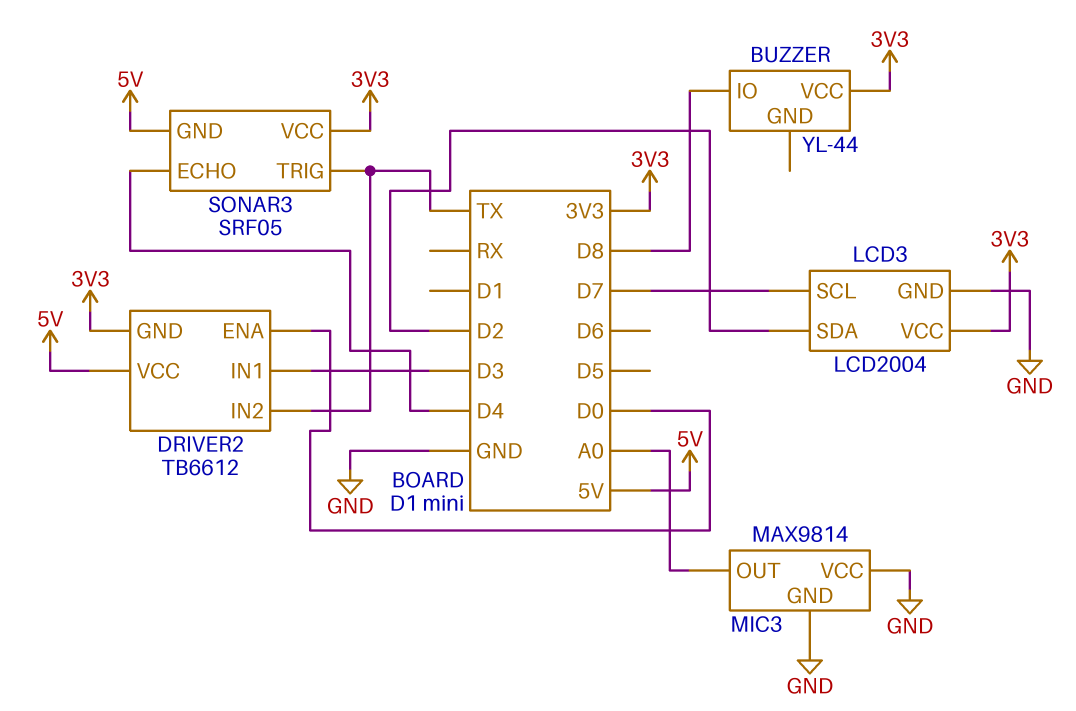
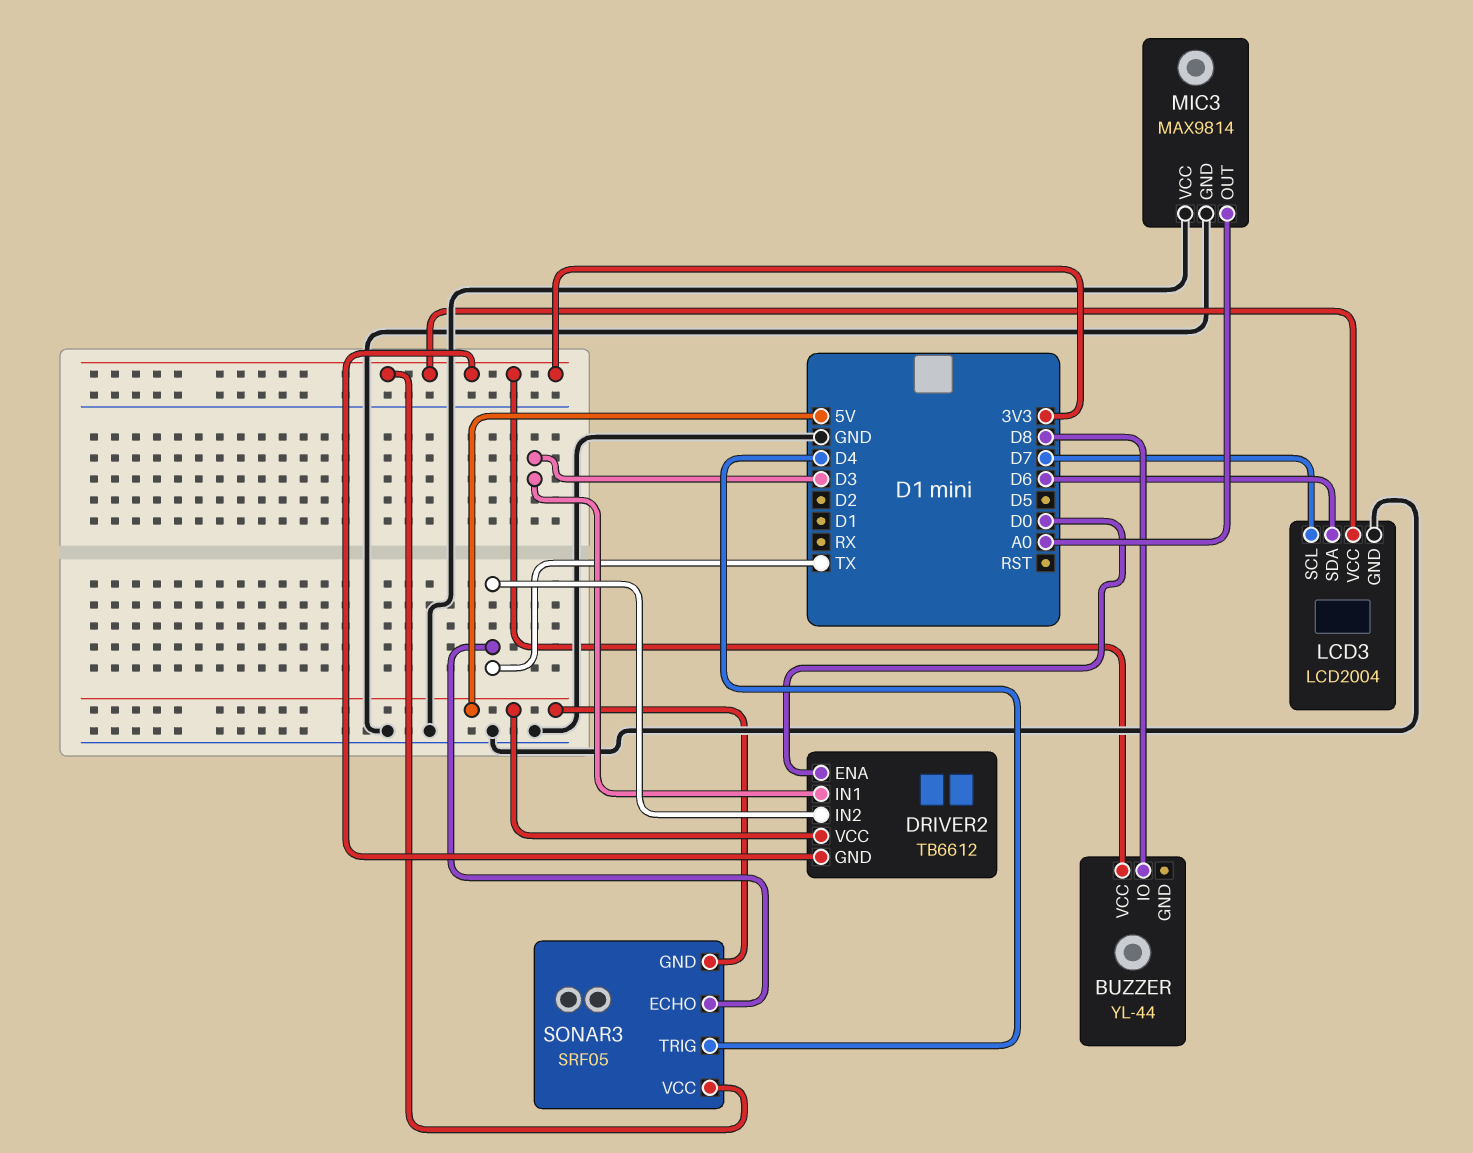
LCD3 pin SDA: D2 -> D6
SONAR3 pin ECHO: D4 -> TX
SONAR3 pin TRIG: TX -> D4

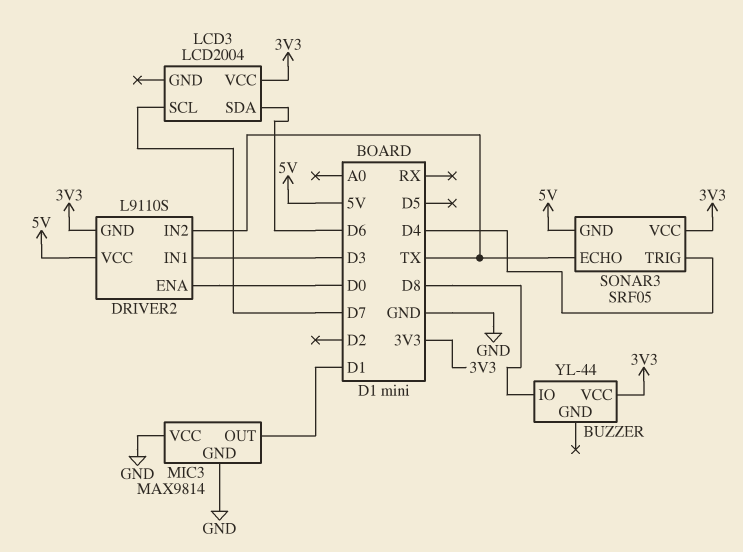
DRIVER2: TB6612 -> L9110S
LCD3 pin GND: GND -> none
MIC3 pin OUT: A0 -> D1

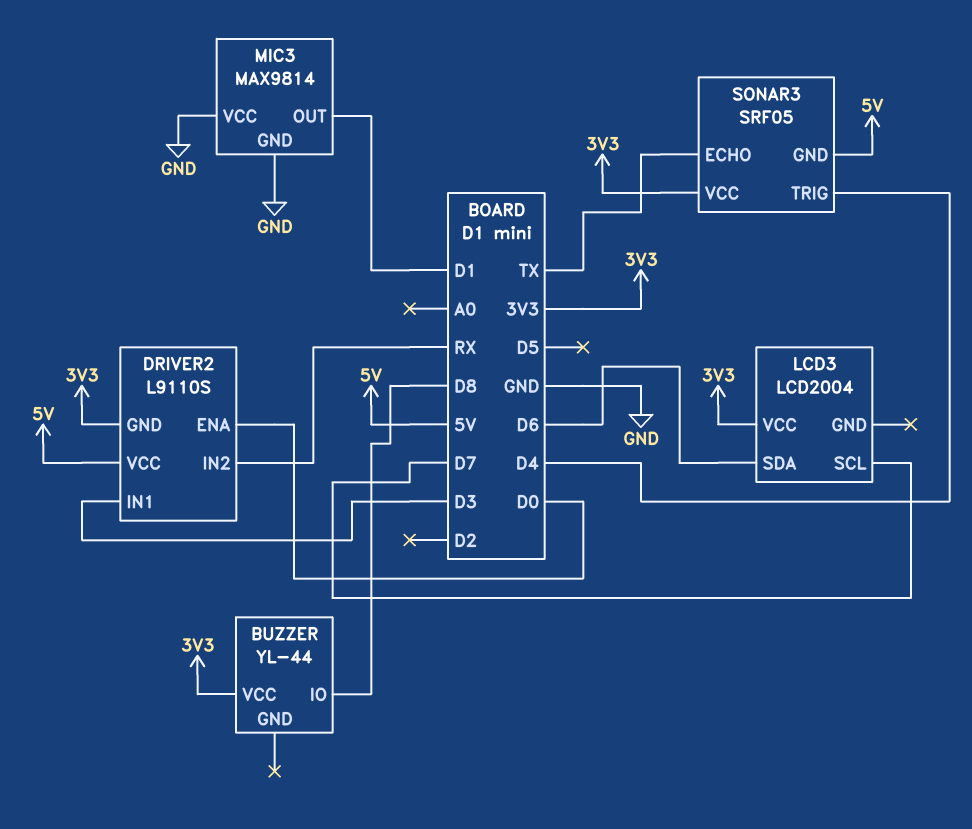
DRIVER2 pin IN2: TX -> RX

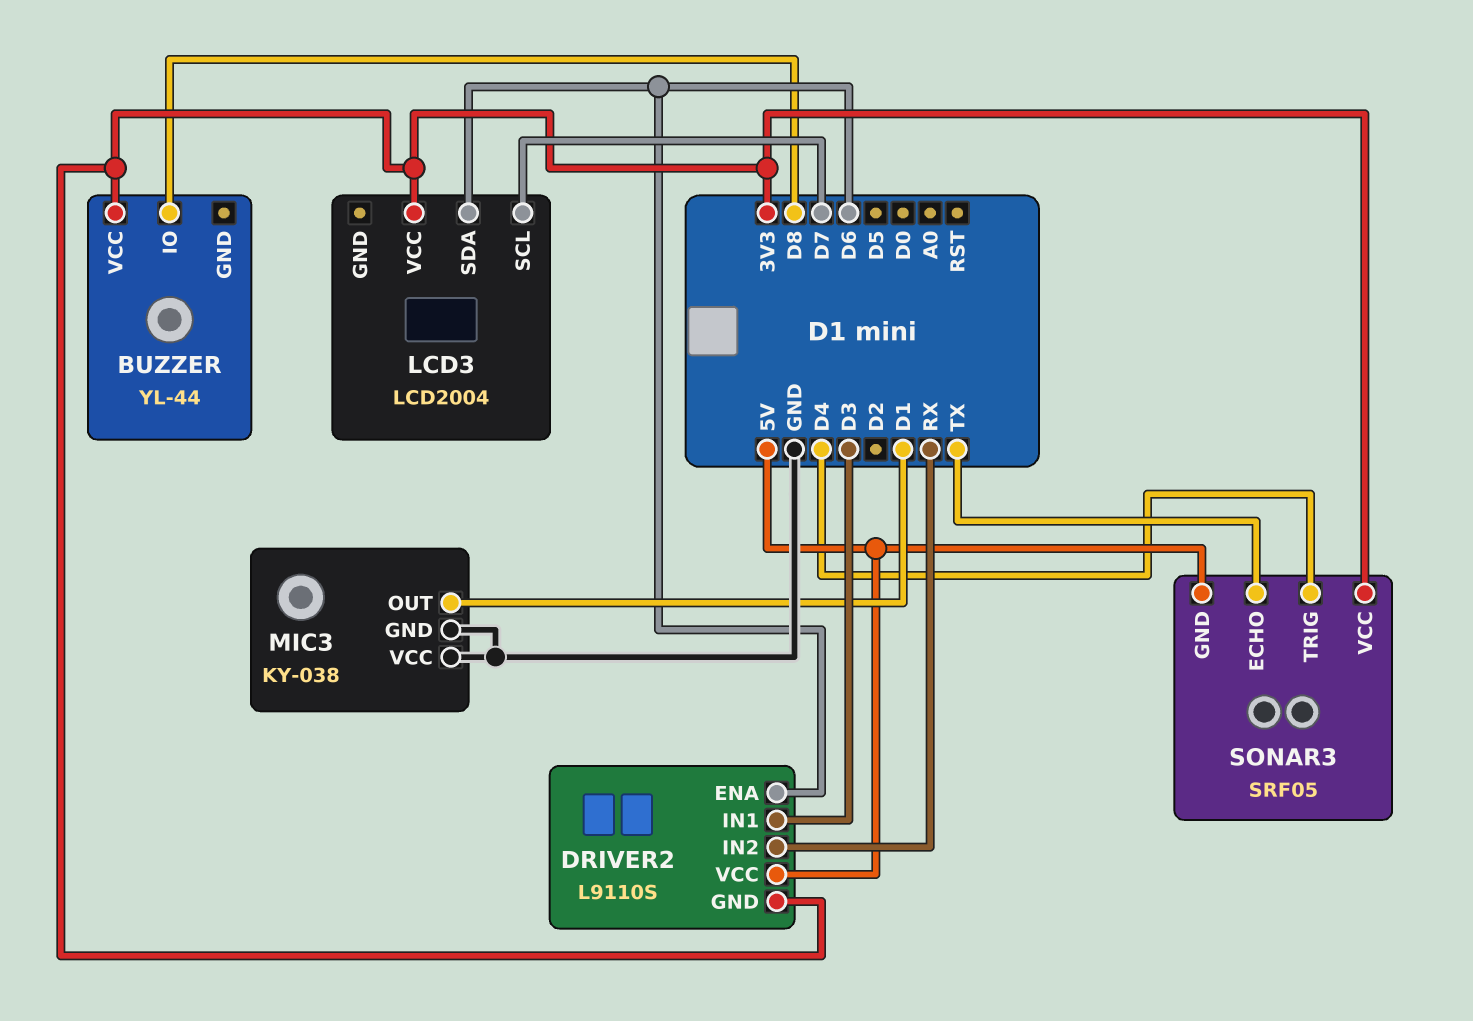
DRIVER2 pin ENA: D0 -> D6
MIC3: MAX9814 -> KY-038

